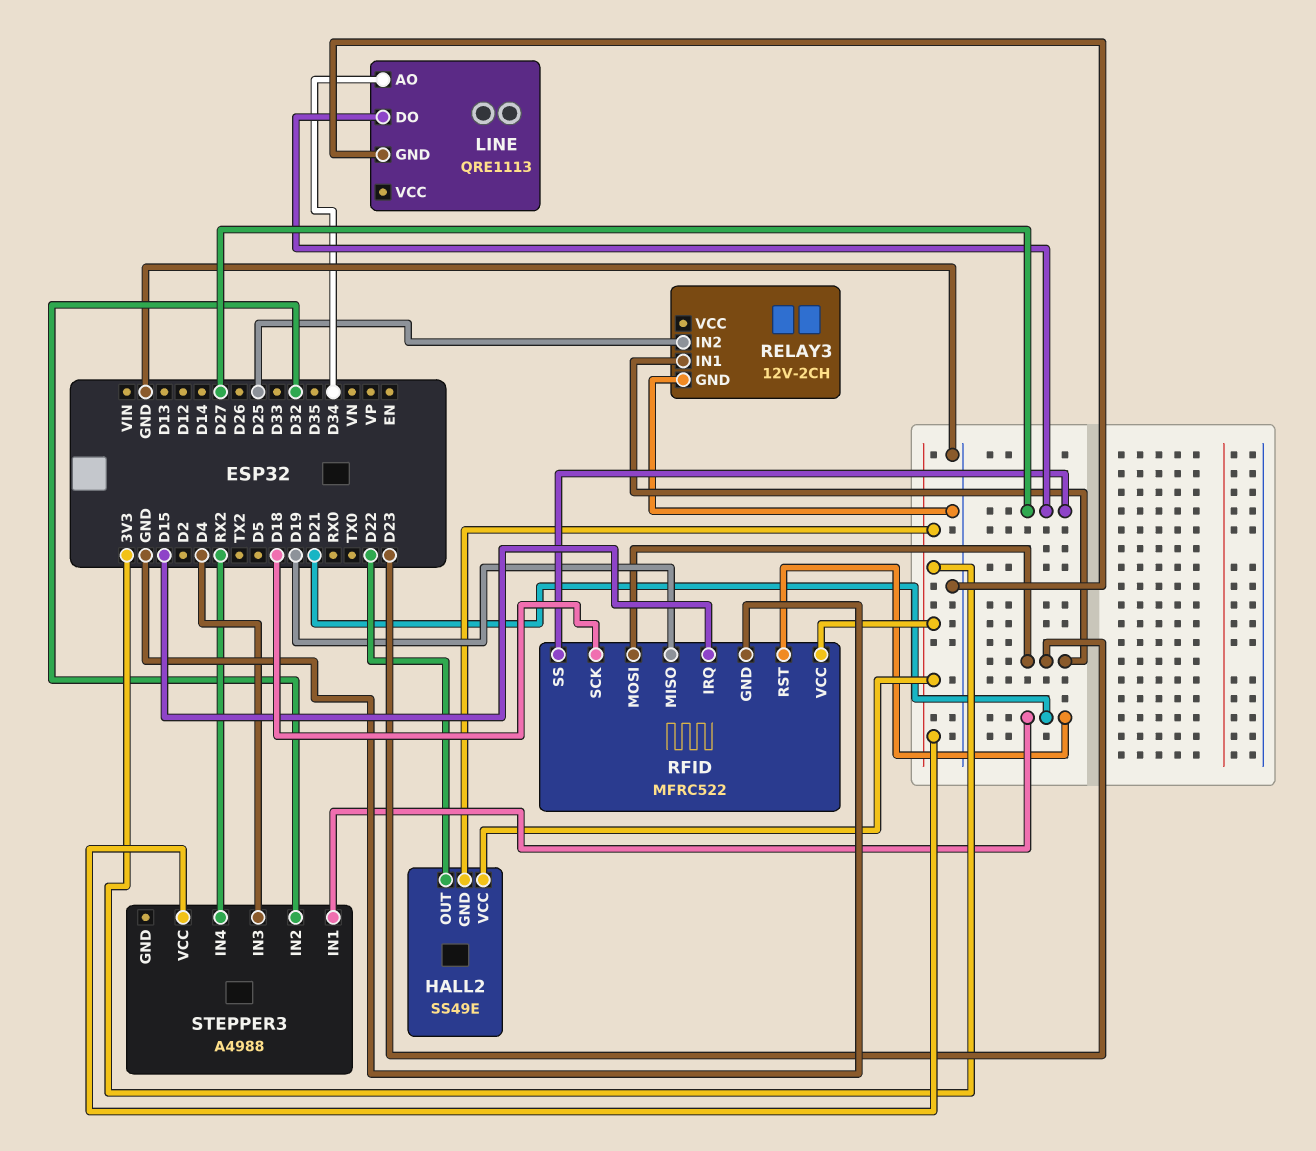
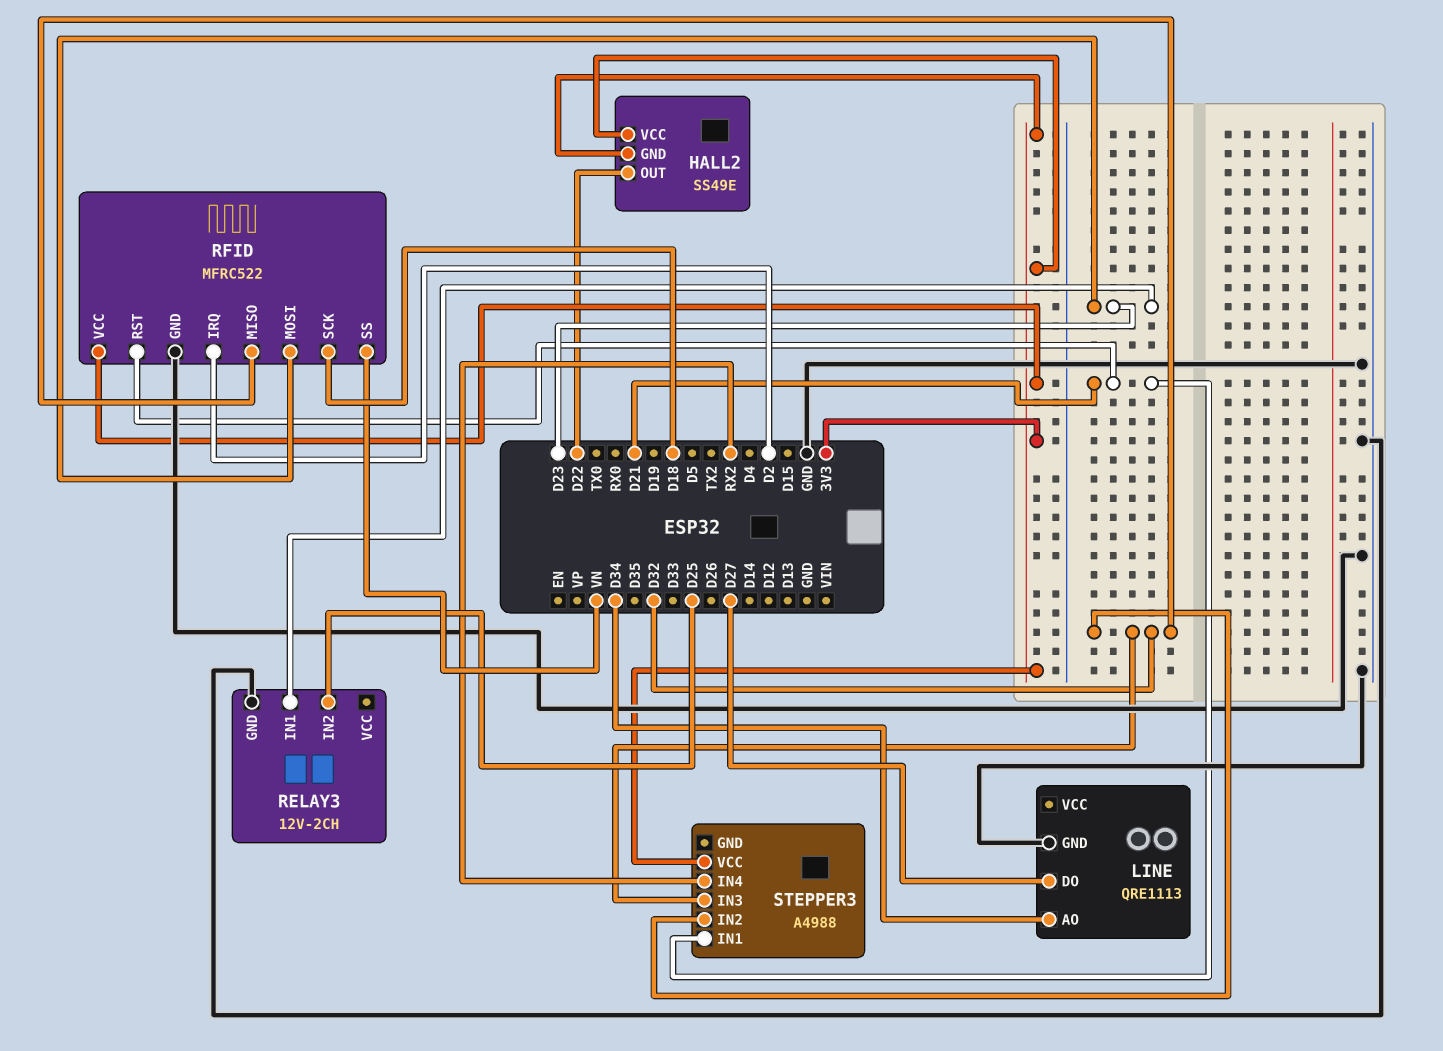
RFID pin IRQ: D15 -> D2
RFID pin MISO: D19 -> D32
RFID pin SS: D27 -> VN
STEPPER3 pin IN3: D4 -> D32

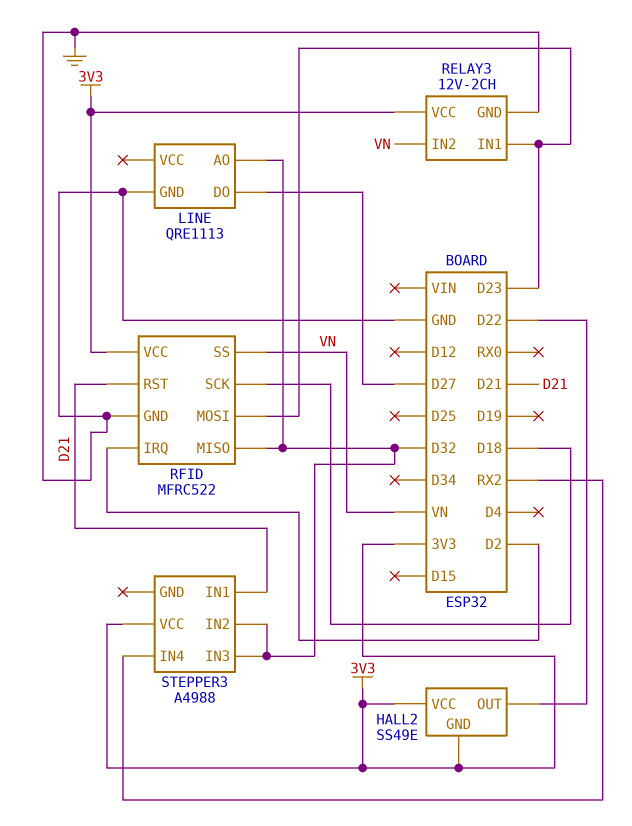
LINE pin AO: D34 -> D32
RELAY3 pin IN2: D25 -> VN
RELAY3 pin VCC: none -> 3V3

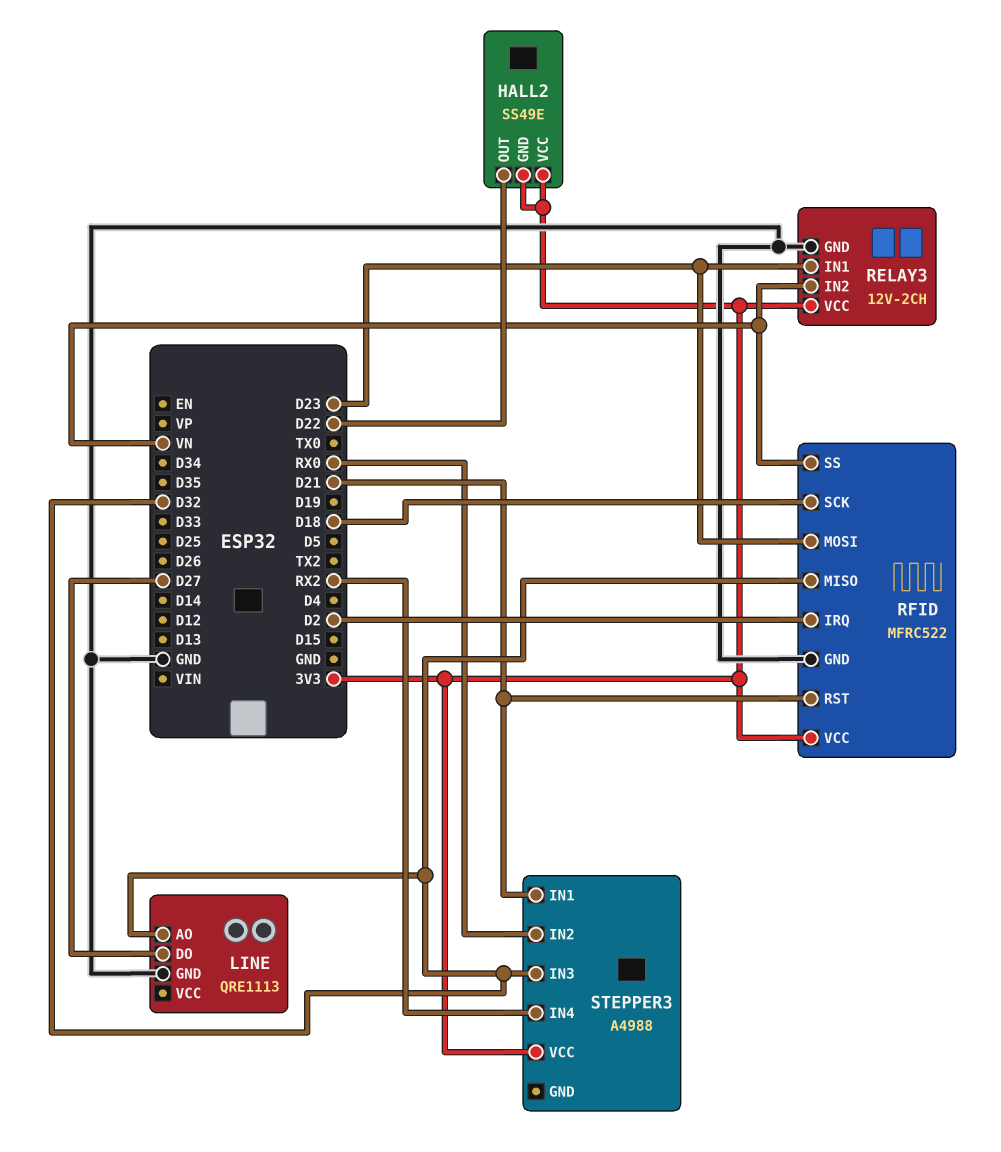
STEPPER3 pin IN2: D32 -> RX0

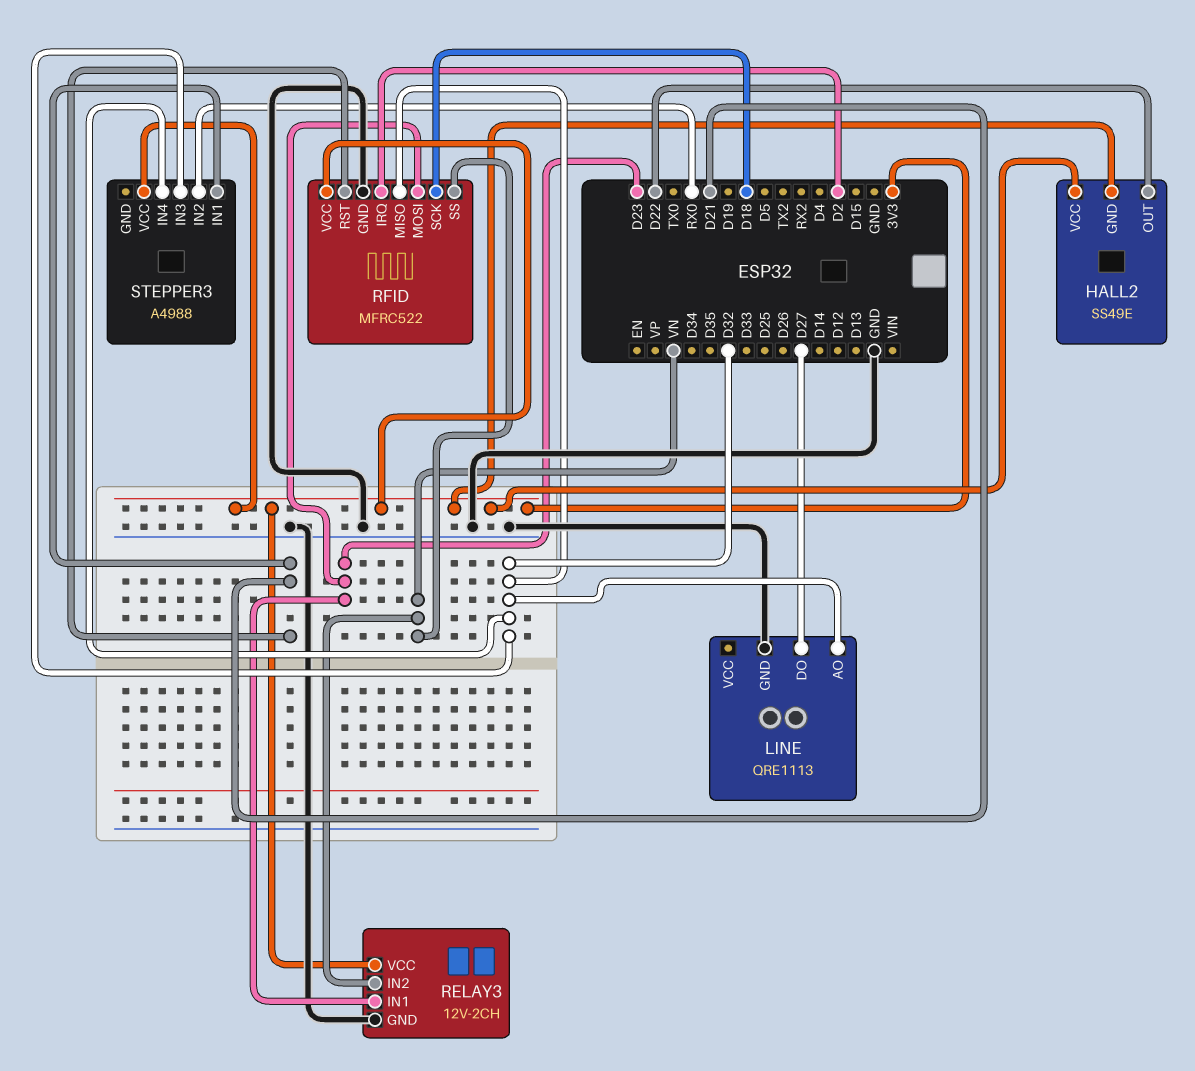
STEPPER3 pin IN4: RX2 -> D32

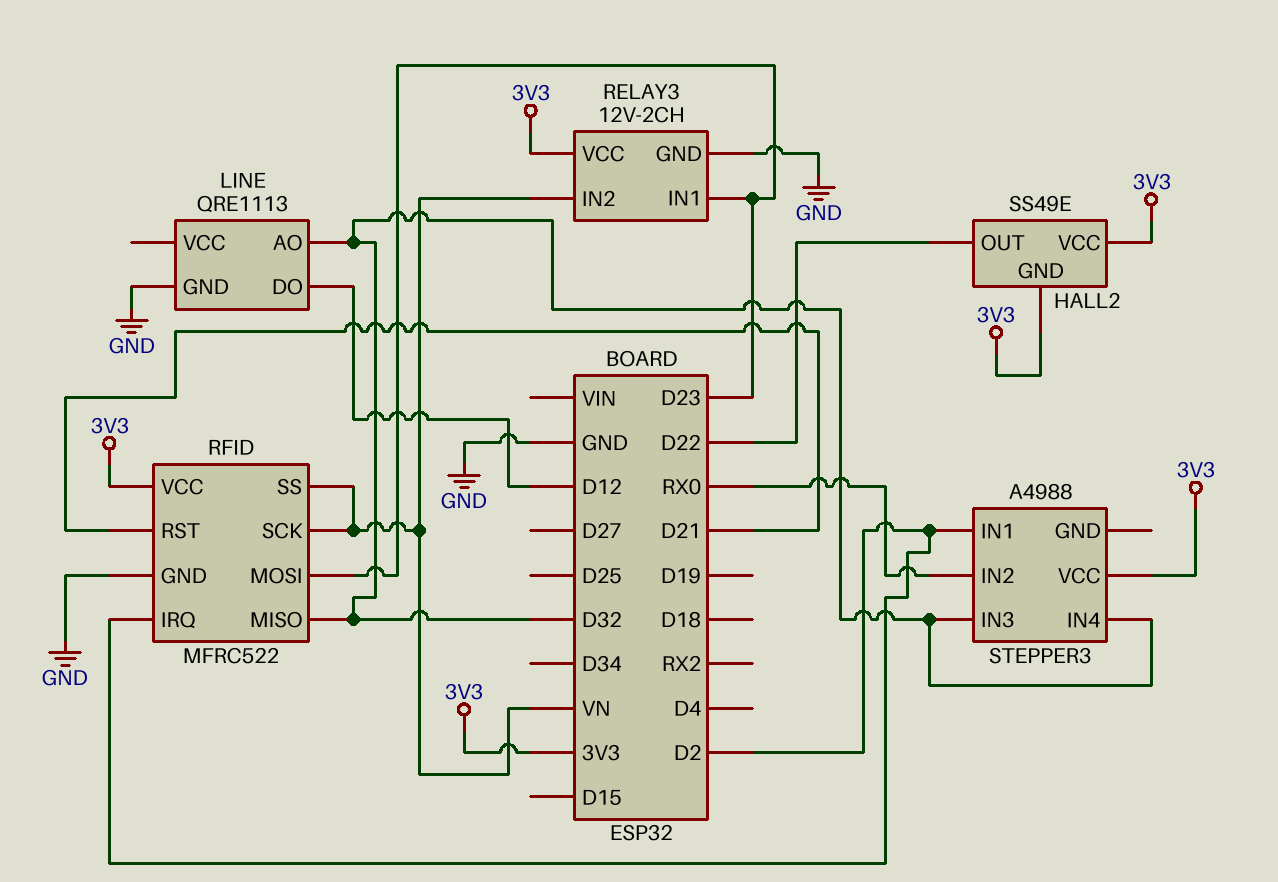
LINE pin DO: D27 -> D12
RFID pin SCK: D18 -> VN
STEPPER3 pin IN1: D21 -> D2

